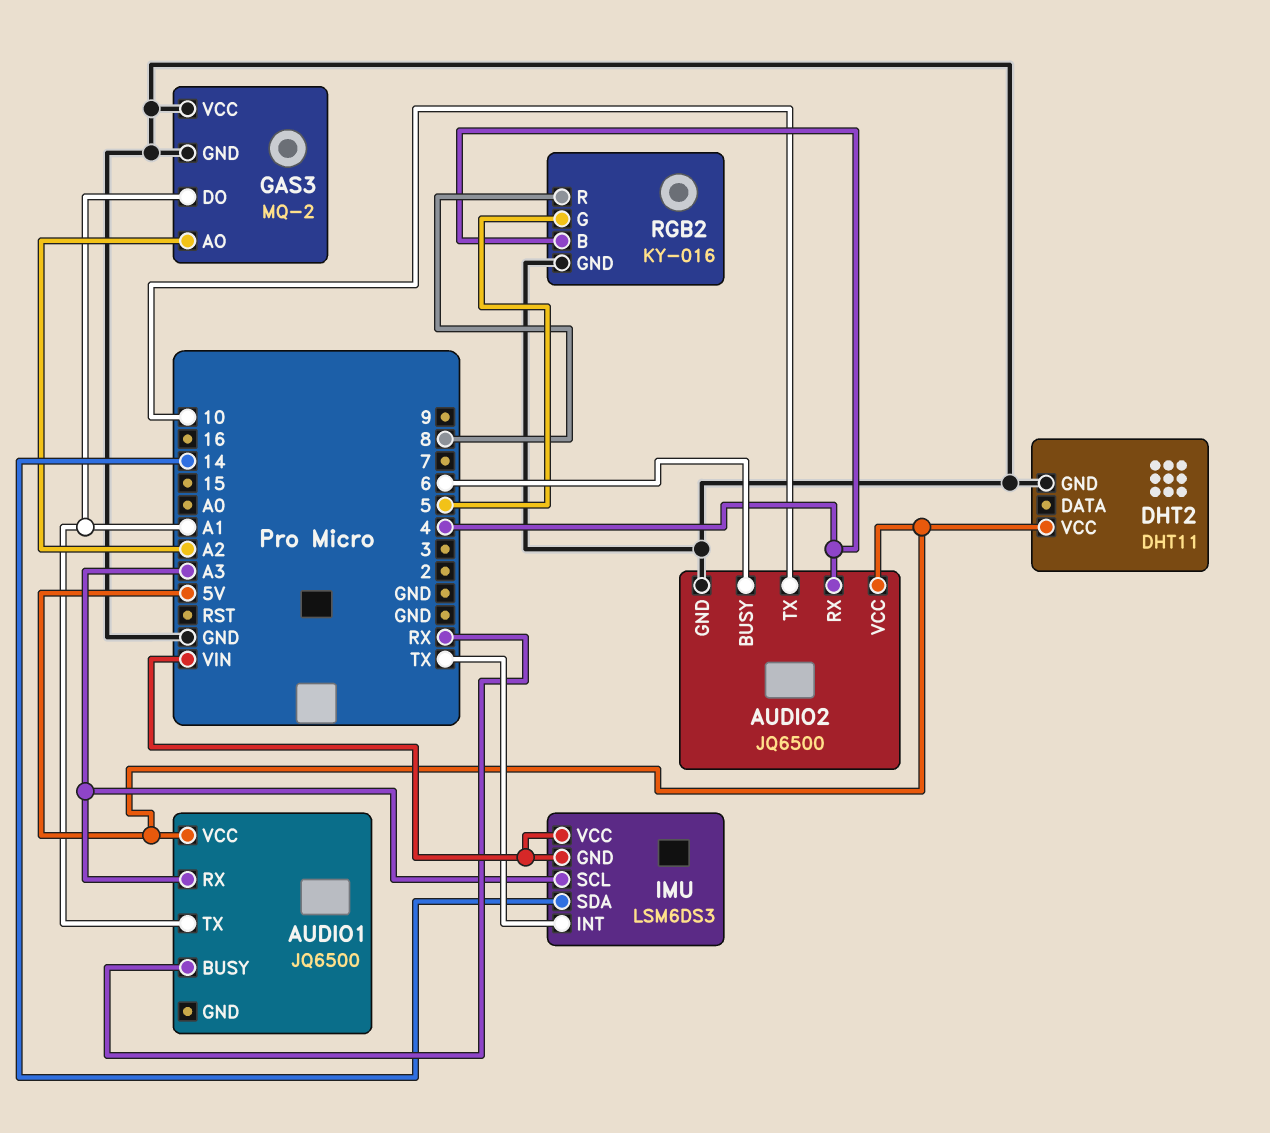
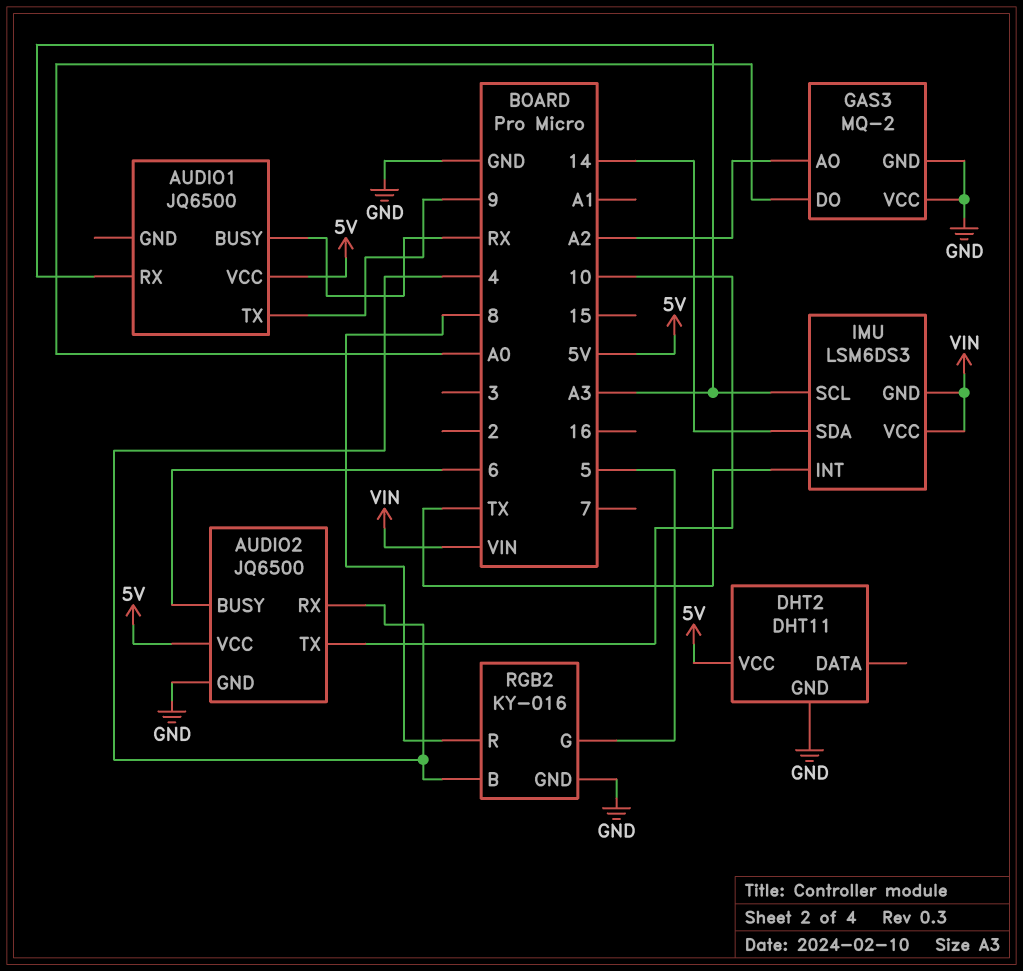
AUDIO1 pin TX: A1 -> 9
GAS3 pin DO: A1 -> A0

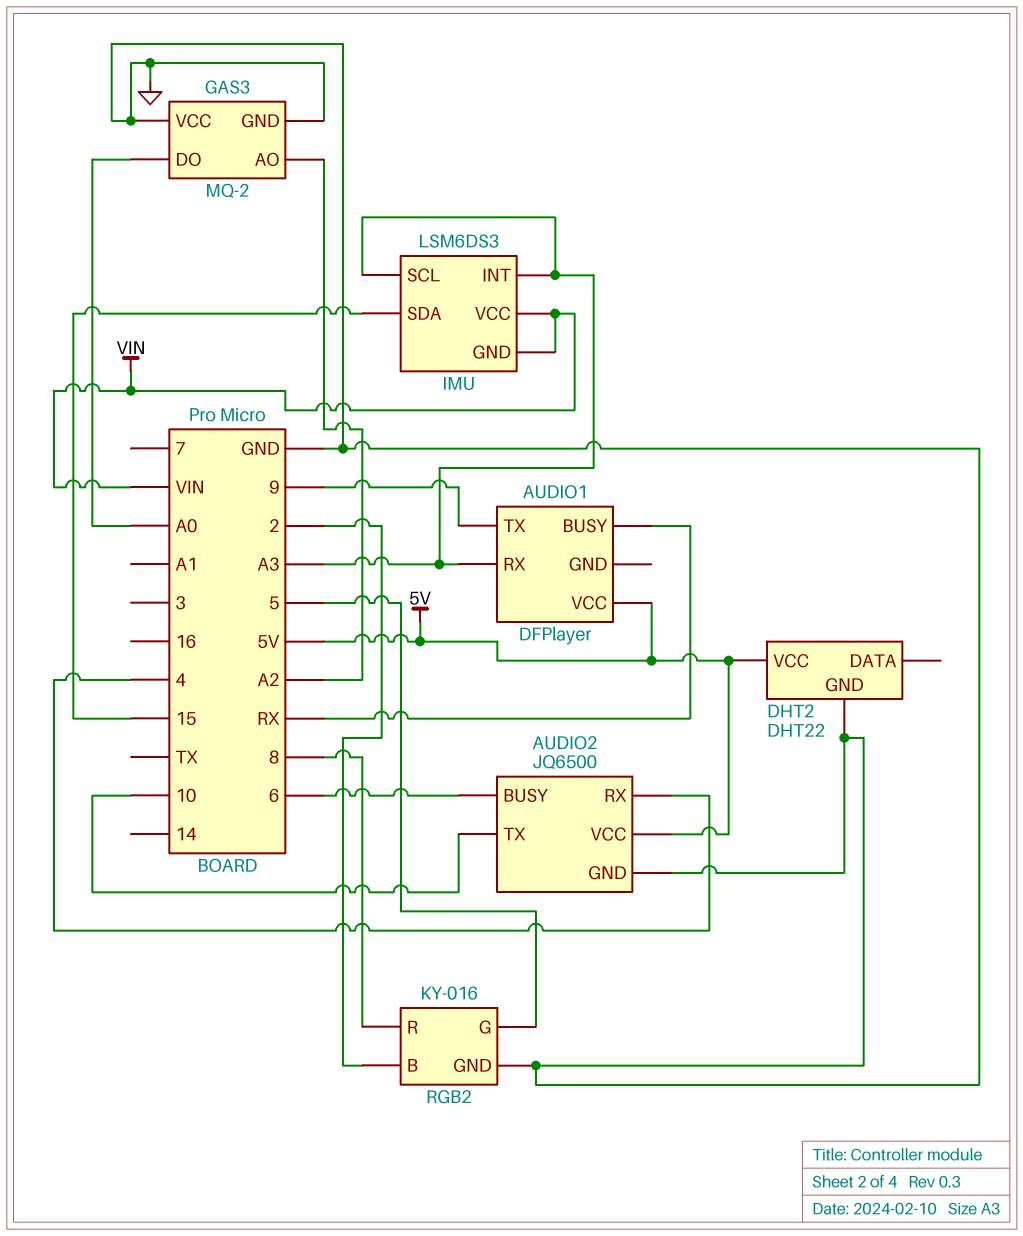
AUDIO1: JQ6500 -> DFPlayer
DHT2: DHT11 -> DHT22
IMU pin INT: TX -> A3
IMU pin SDA: 14 -> 15
RGB2 pin B: 4 -> 2

